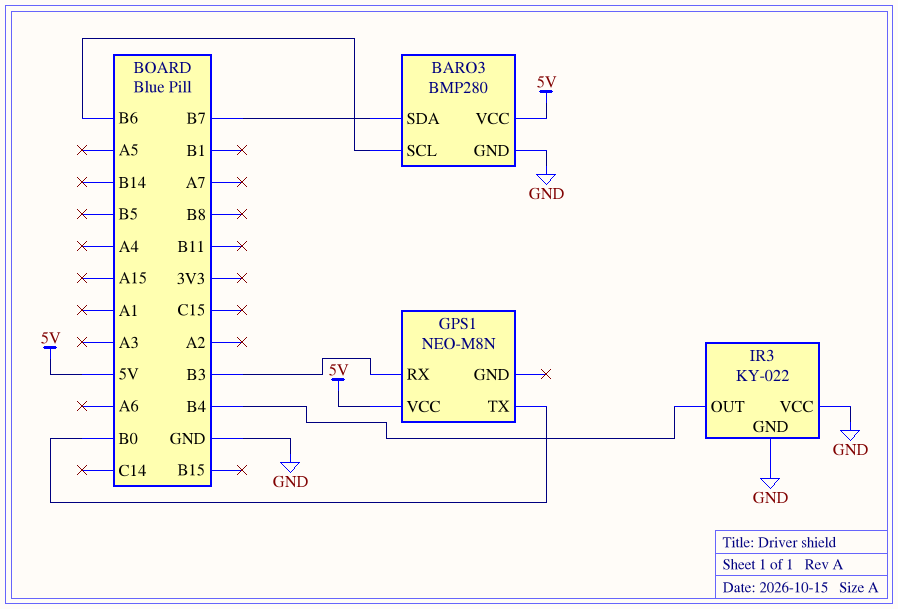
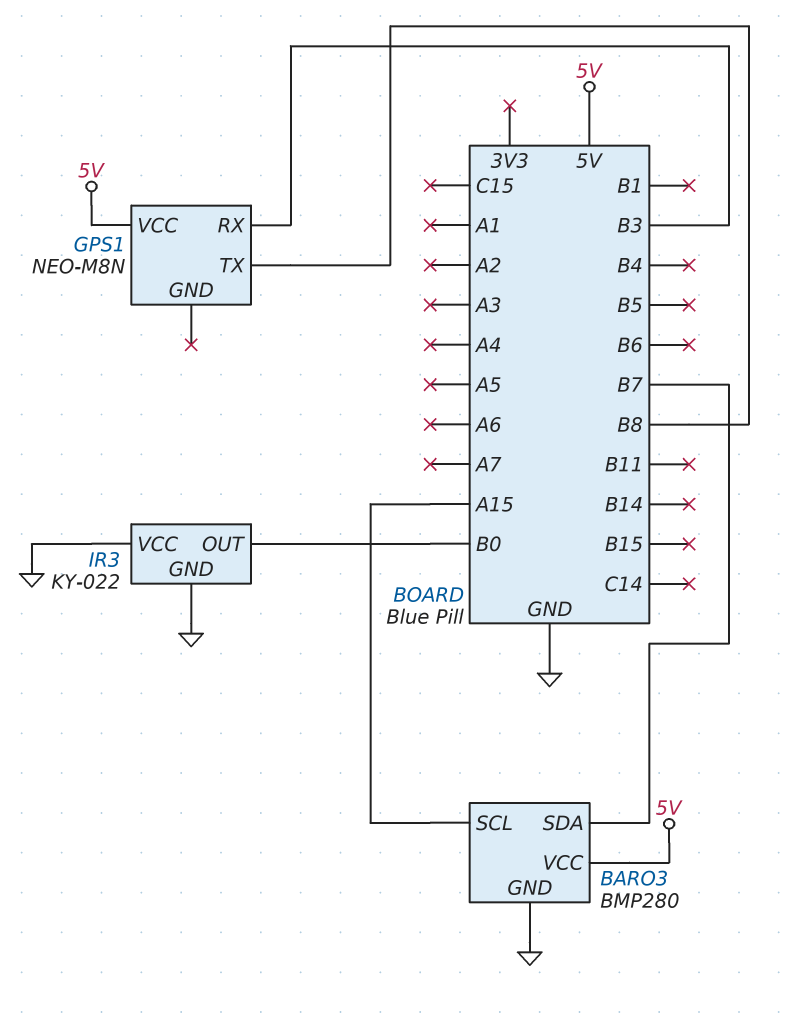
BARO3 pin SCL: B6 -> A15
GPS1 pin TX: B0 -> B8
IR3 pin OUT: B4 -> B0

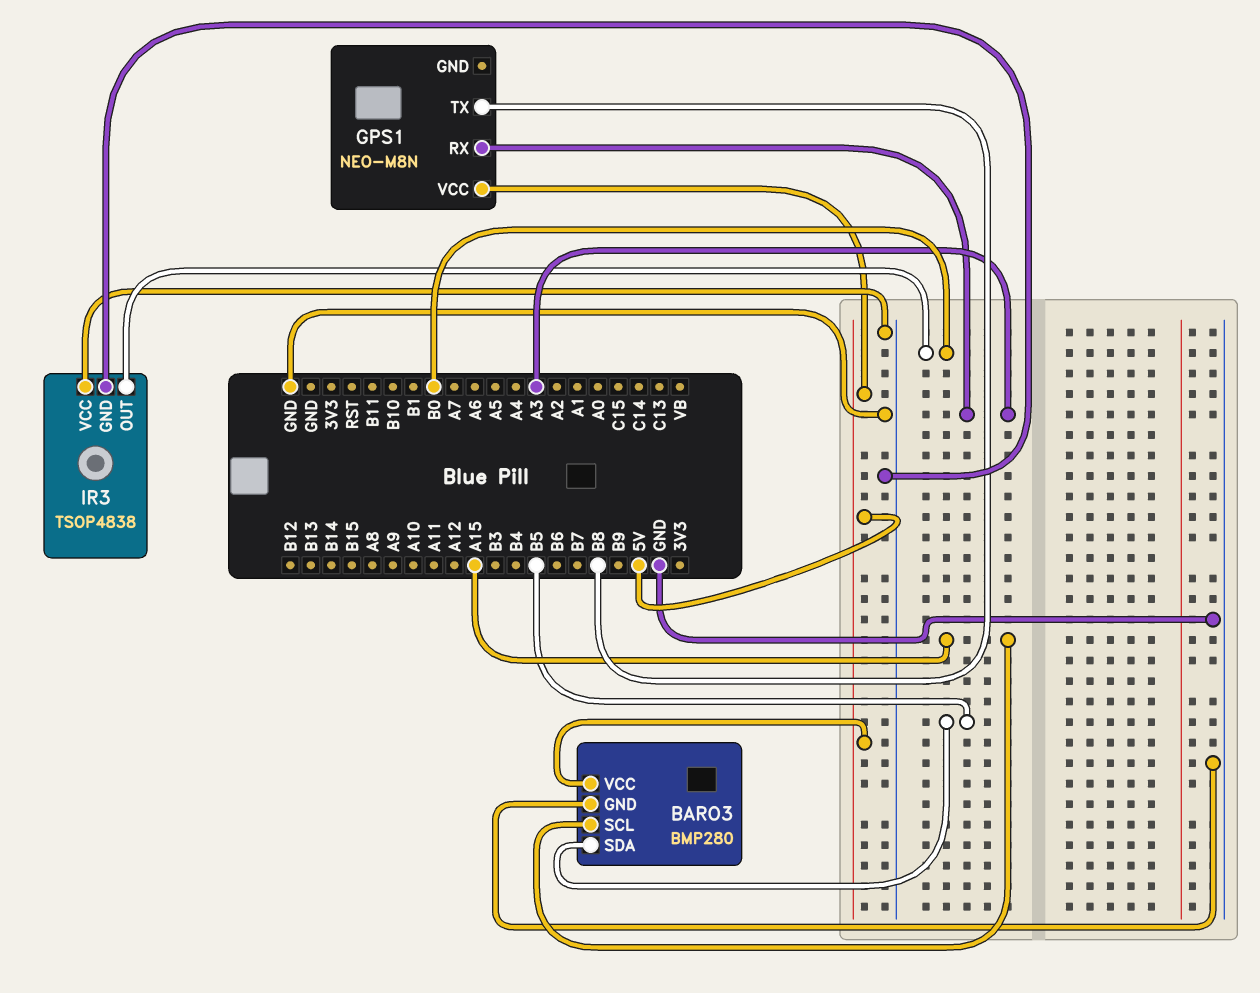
BARO3 pin SDA: B7 -> B5
GPS1 pin RX: B3 -> A3
IR3: KY-022 -> TSOP4838

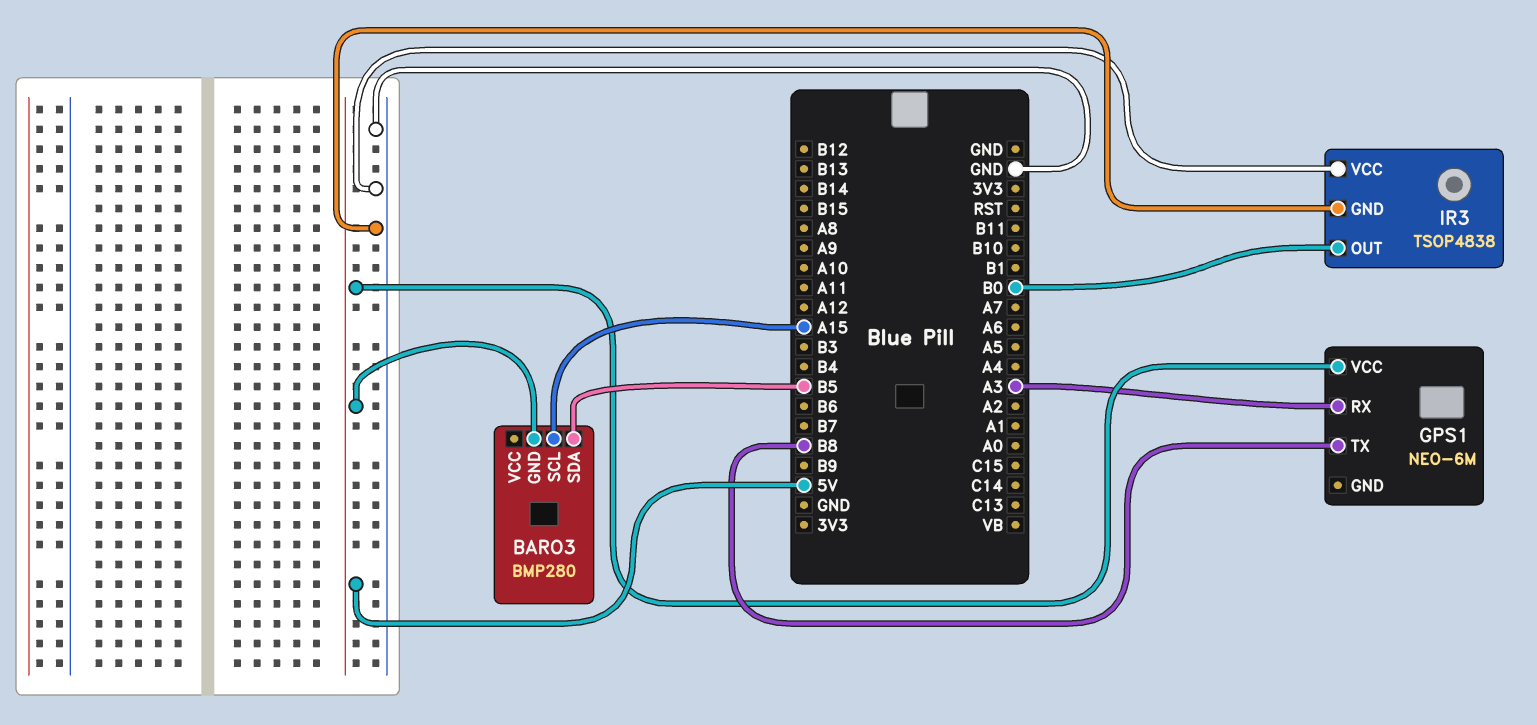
BARO3 pin GND: GND -> 5V
BARO3 pin VCC: 5V -> none
GPS1: NEO-M8N -> NEO-6M

